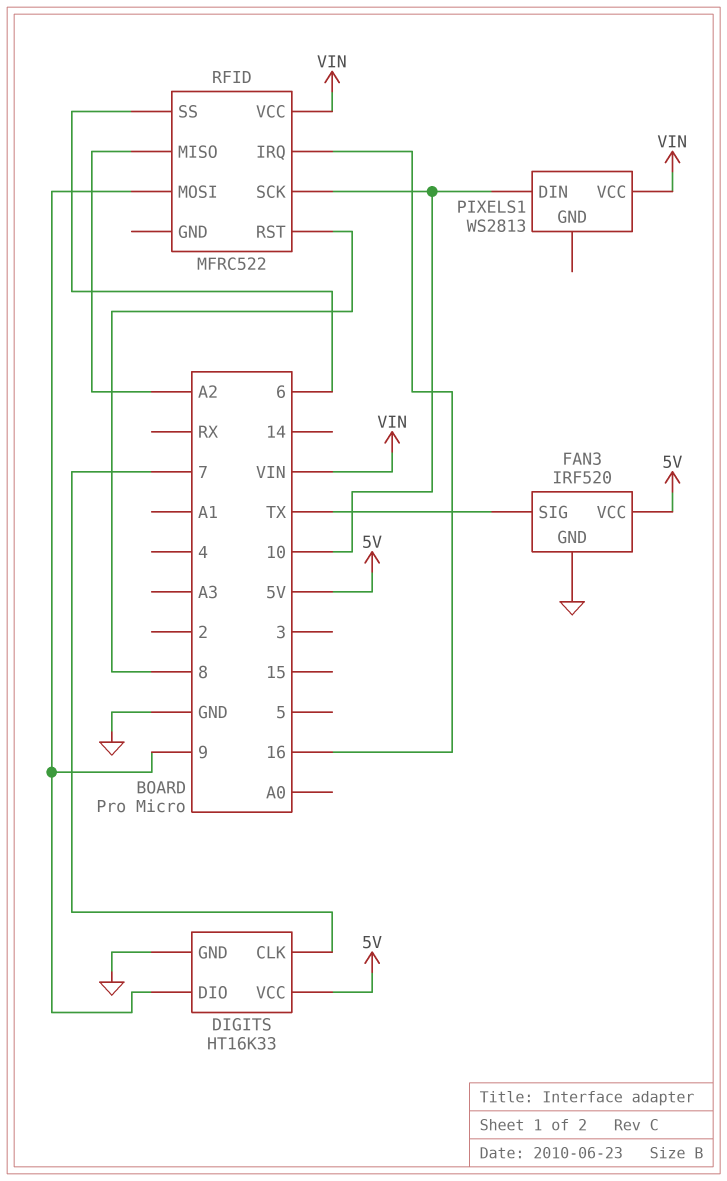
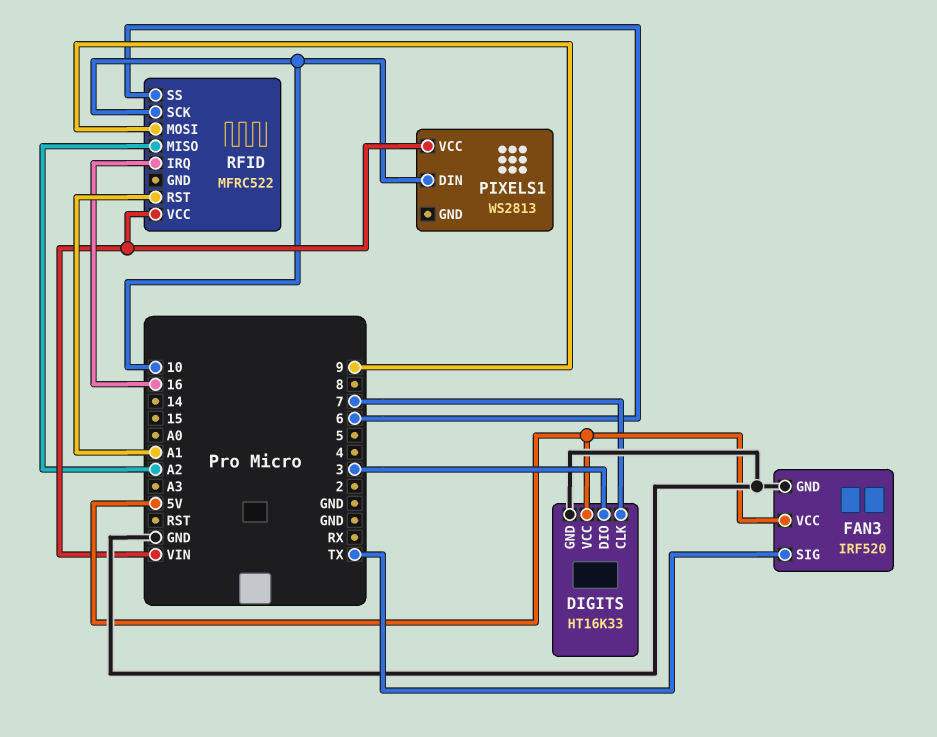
DIGITS pin DIO: 9 -> 3
RFID pin RST: 8 -> A1

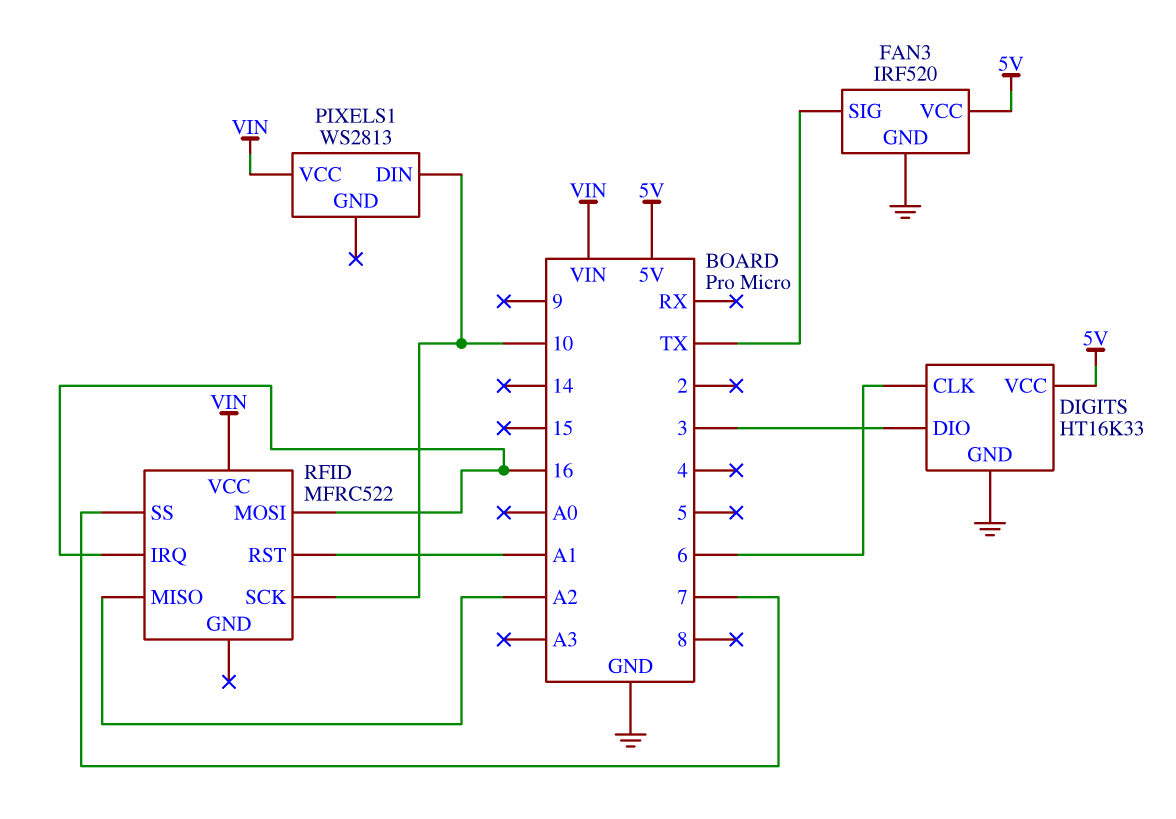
DIGITS pin CLK: 7 -> 6
RFID pin MOSI: 9 -> 16
RFID pin SS: 6 -> 7

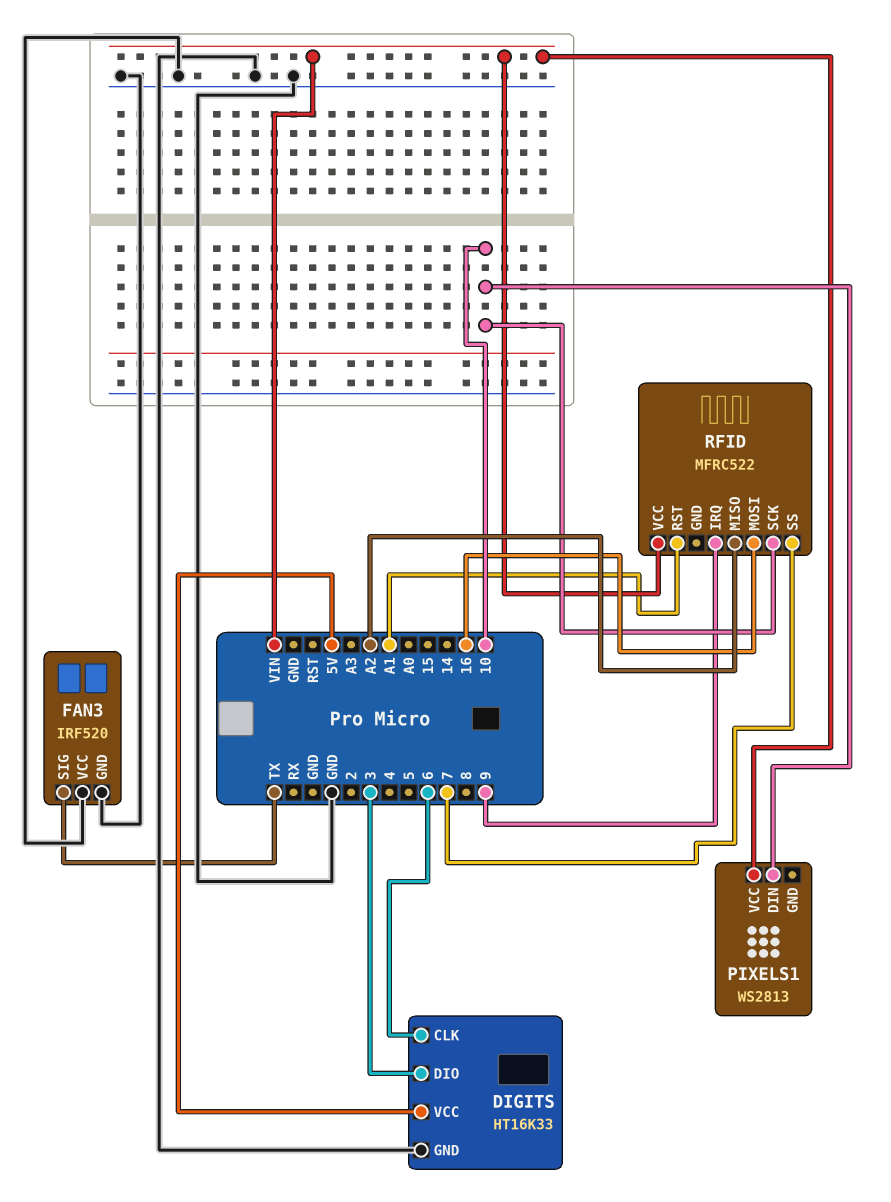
FAN3 pin VCC: 5V -> GND
RFID pin IRQ: 16 -> 9

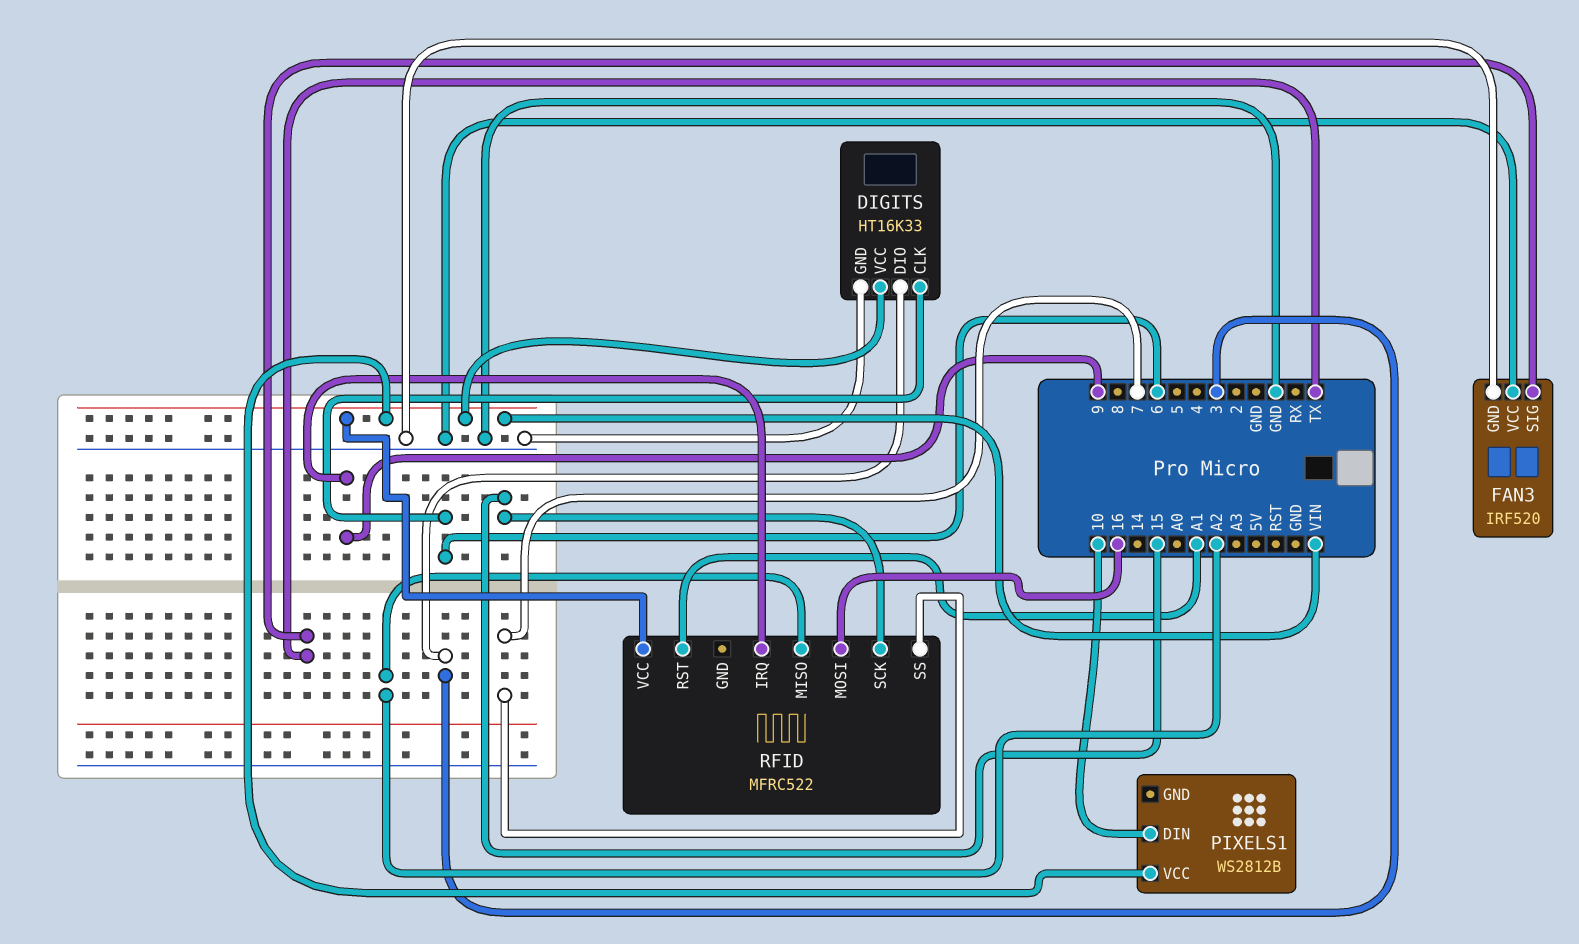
DIGITS pin VCC: 5V -> VIN
PIXELS1: WS2813 -> WS2812B
RFID pin SCK: 10 -> 15

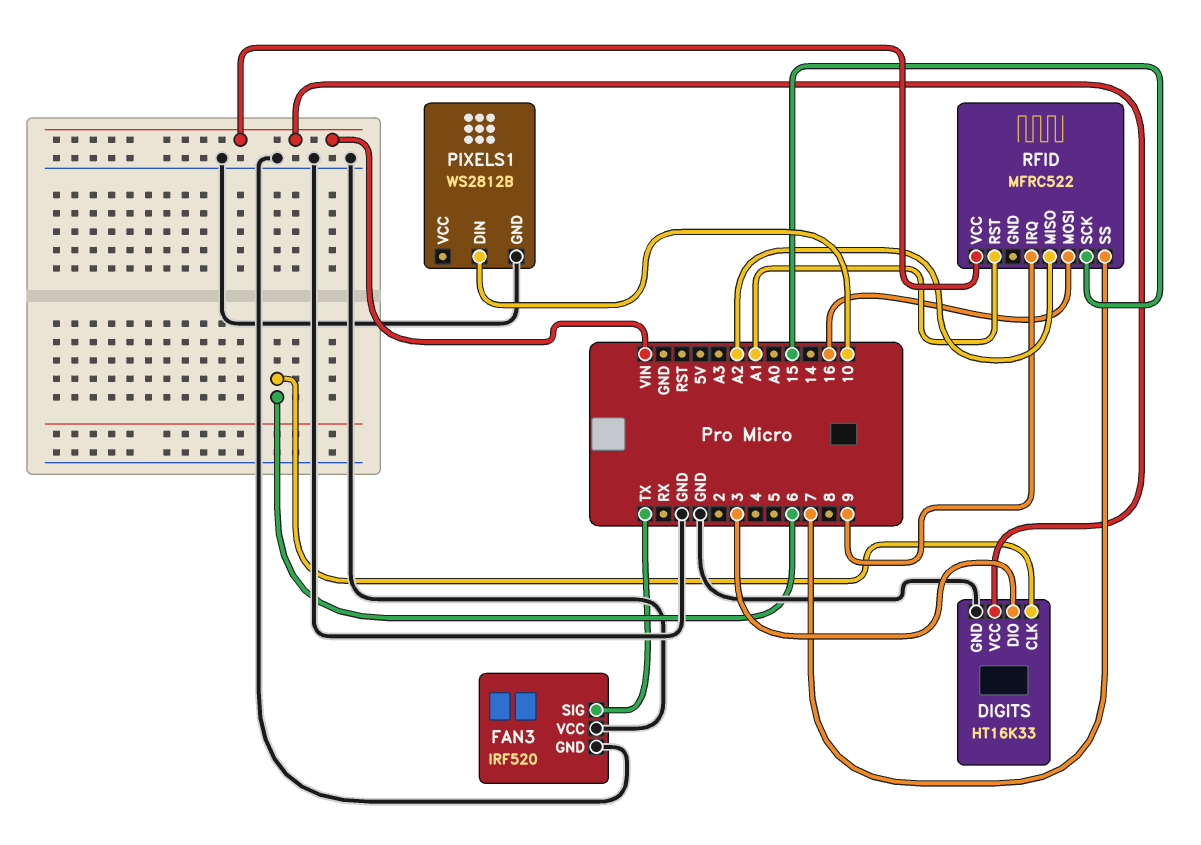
PIXELS1 pin GND: none -> GND
PIXELS1 pin VCC: VIN -> none

